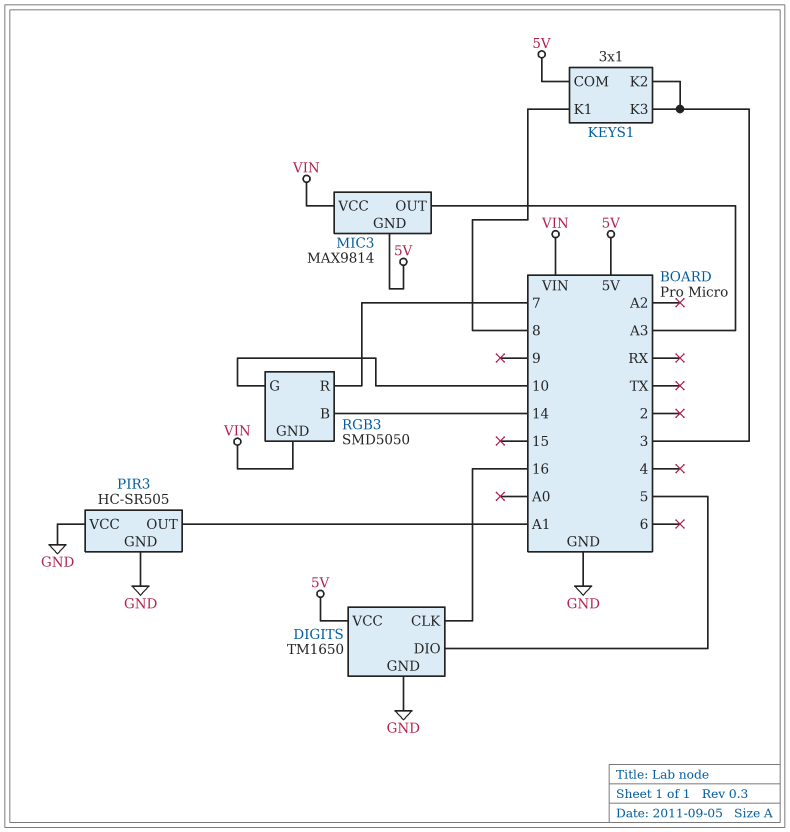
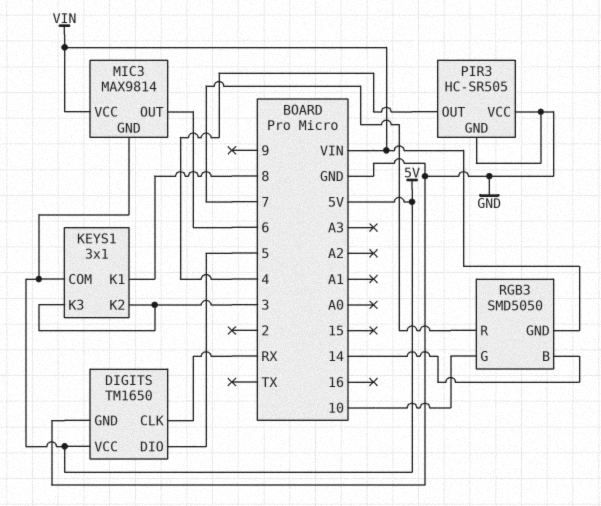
DIGITS pin CLK: 16 -> RX
MIC3 pin OUT: A3 -> 6
PIR3 pin OUT: A1 -> 4

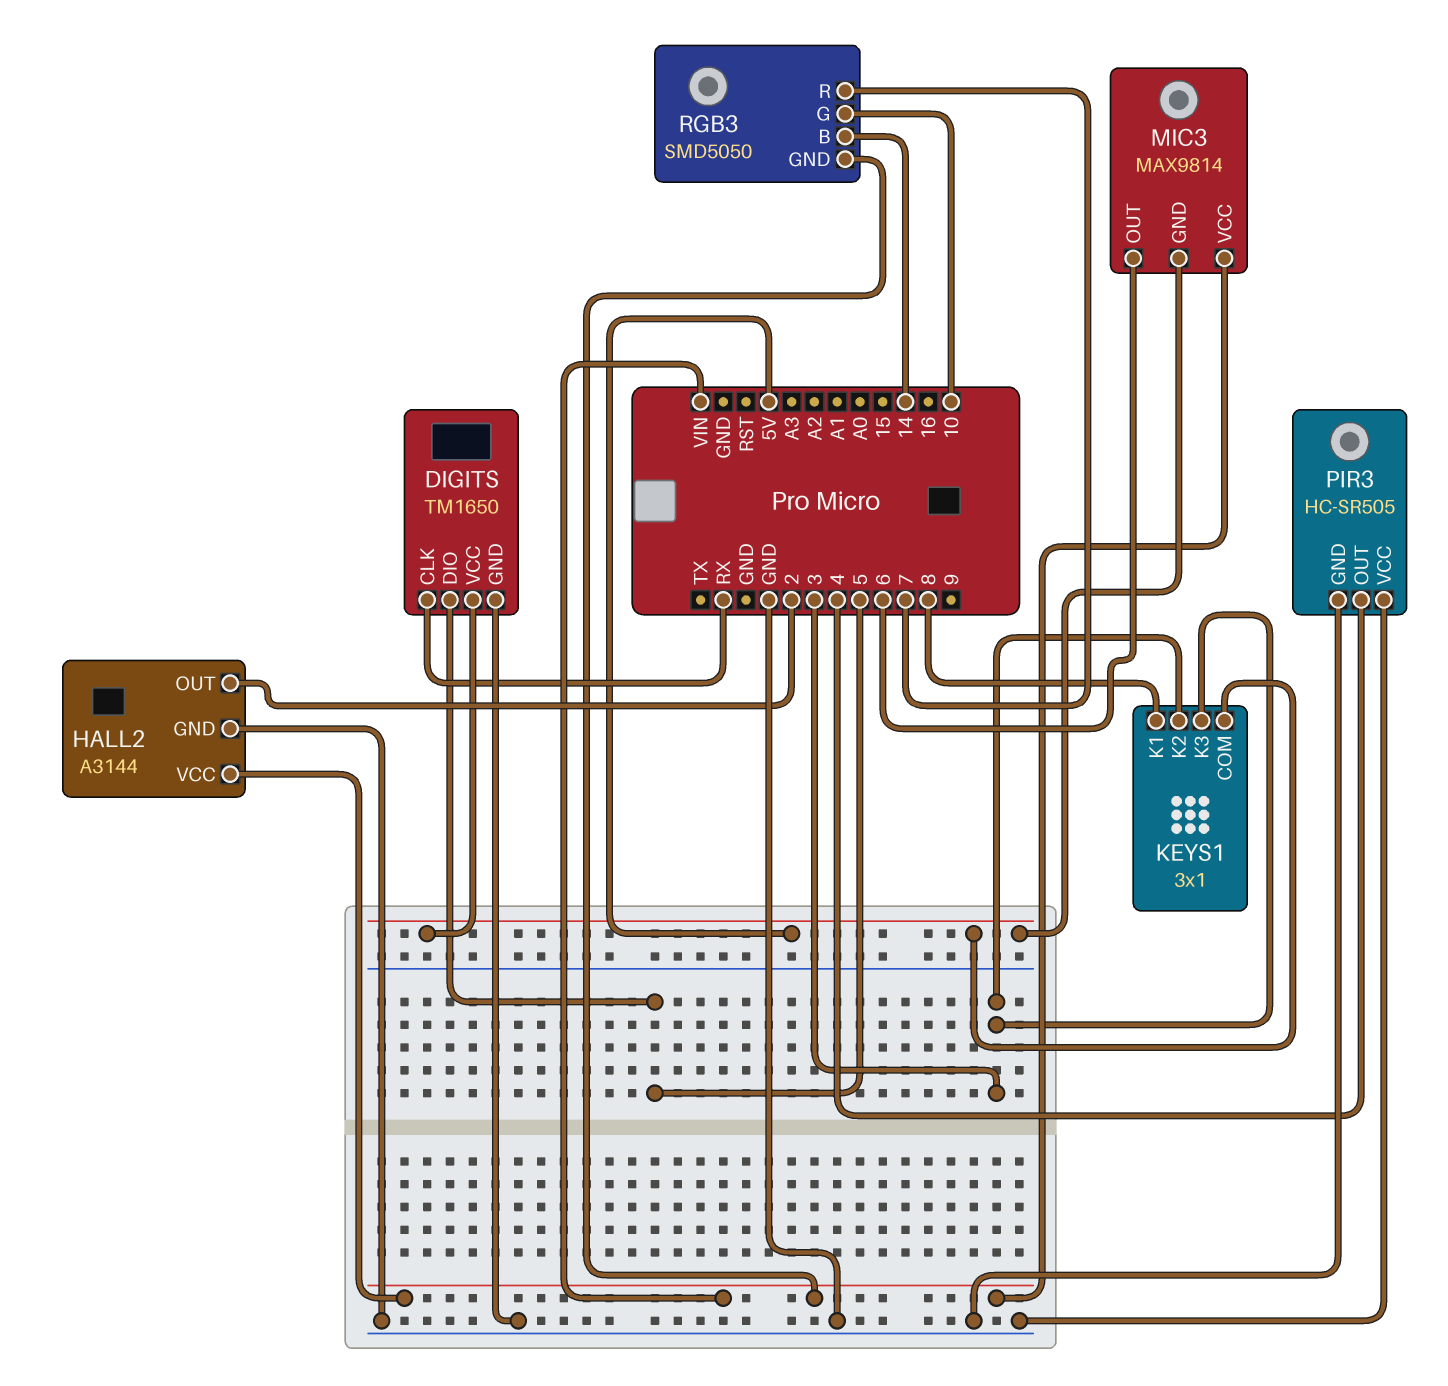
HALL2: none -> A3144
HALL2 pin GND: none -> GND
HALL2 pin OUT: none -> 2
HALL2 pin VCC: none -> VIN

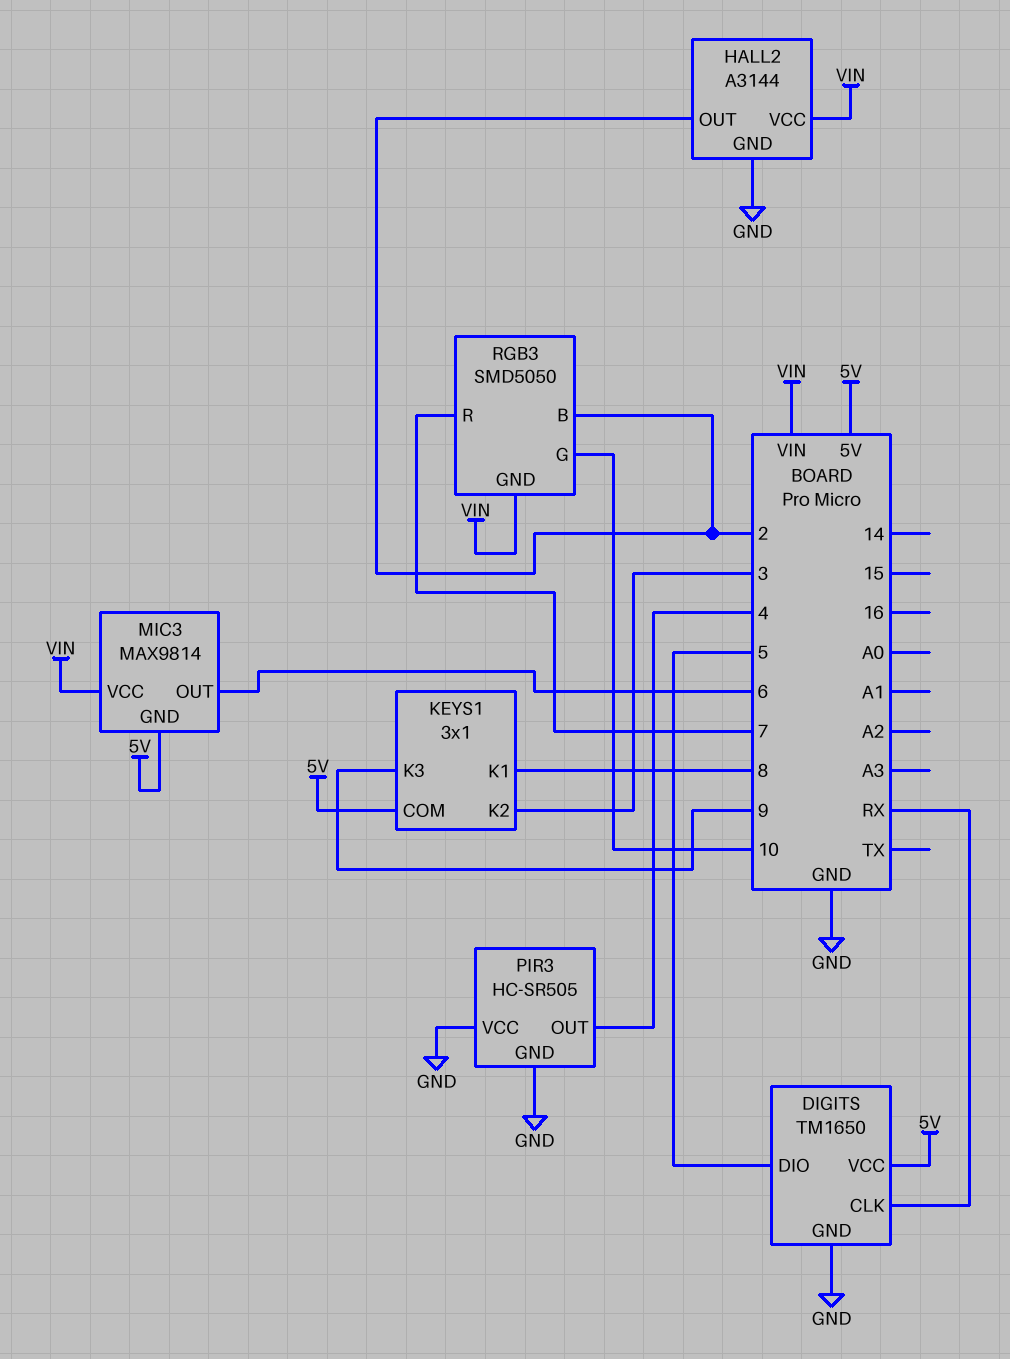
KEYS1 pin K3: 3 -> 9
RGB3 pin B: 14 -> 2

